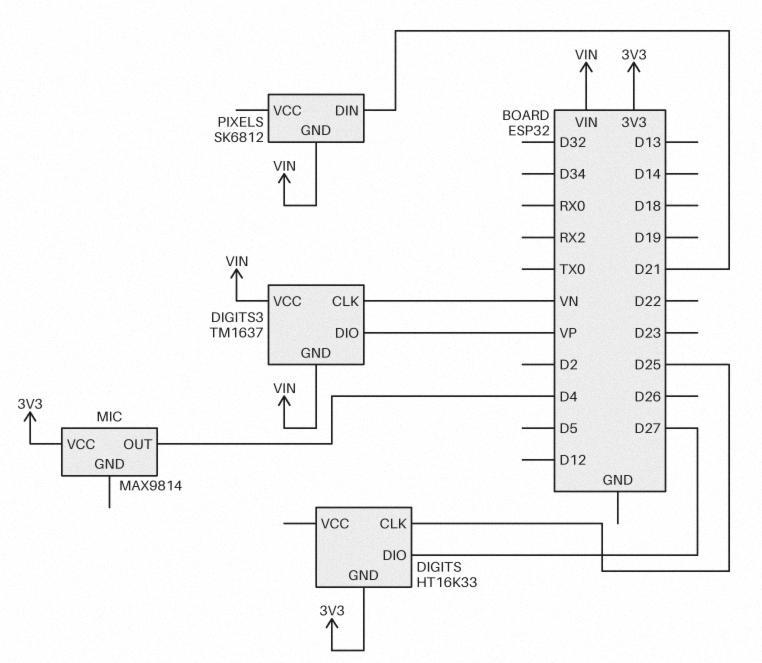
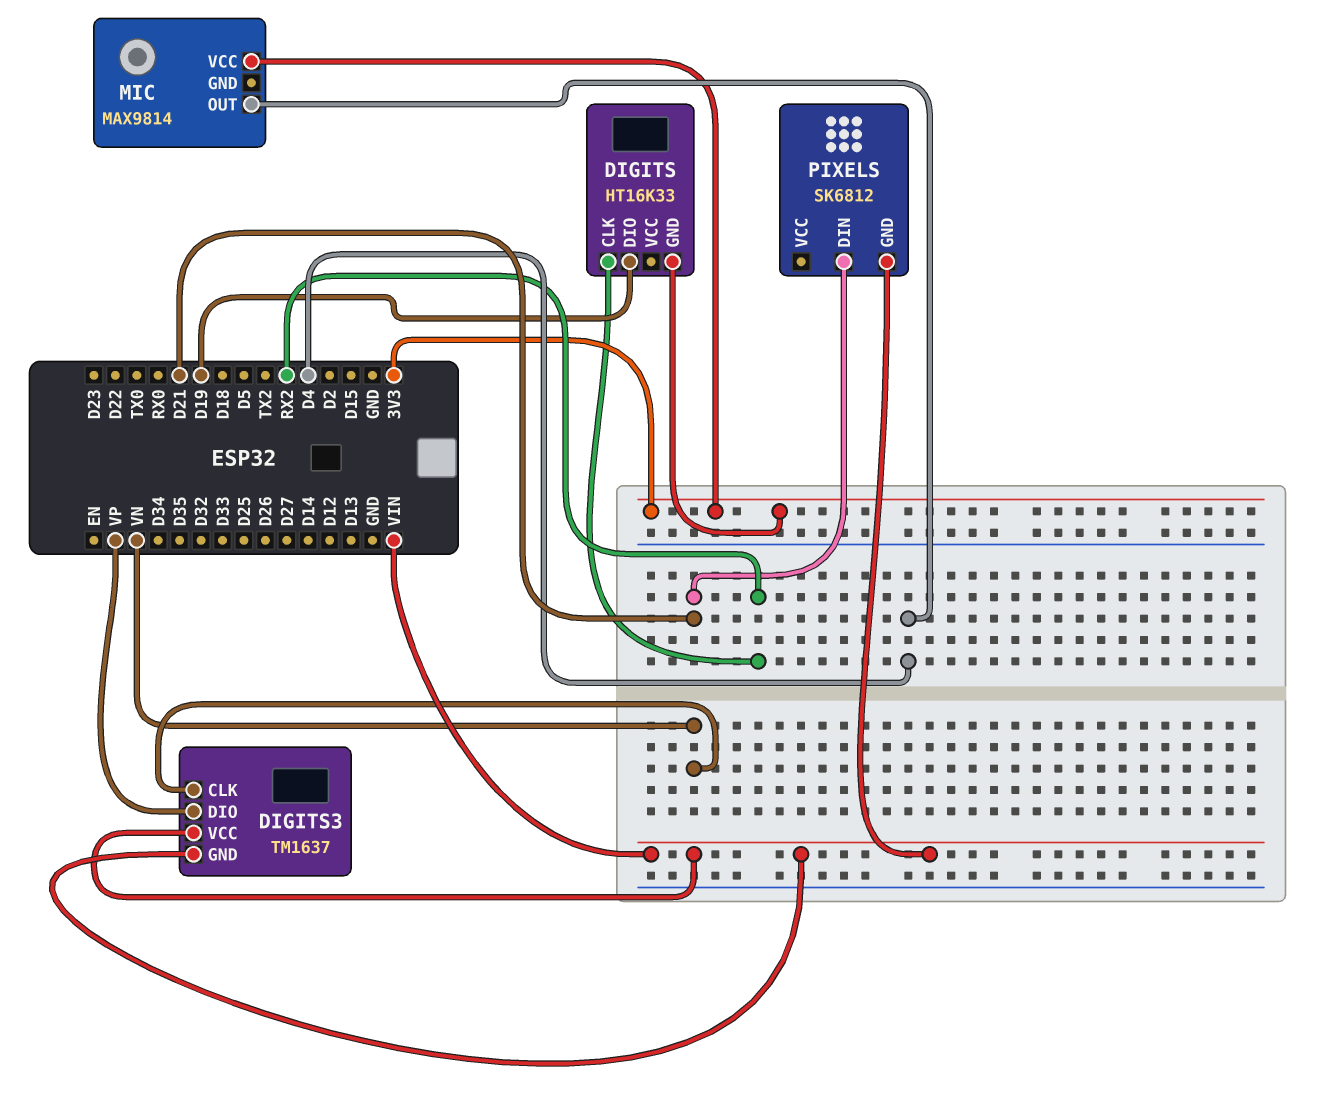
DIGITS pin CLK: D25 -> RX2
DIGITS pin DIO: D27 -> D19

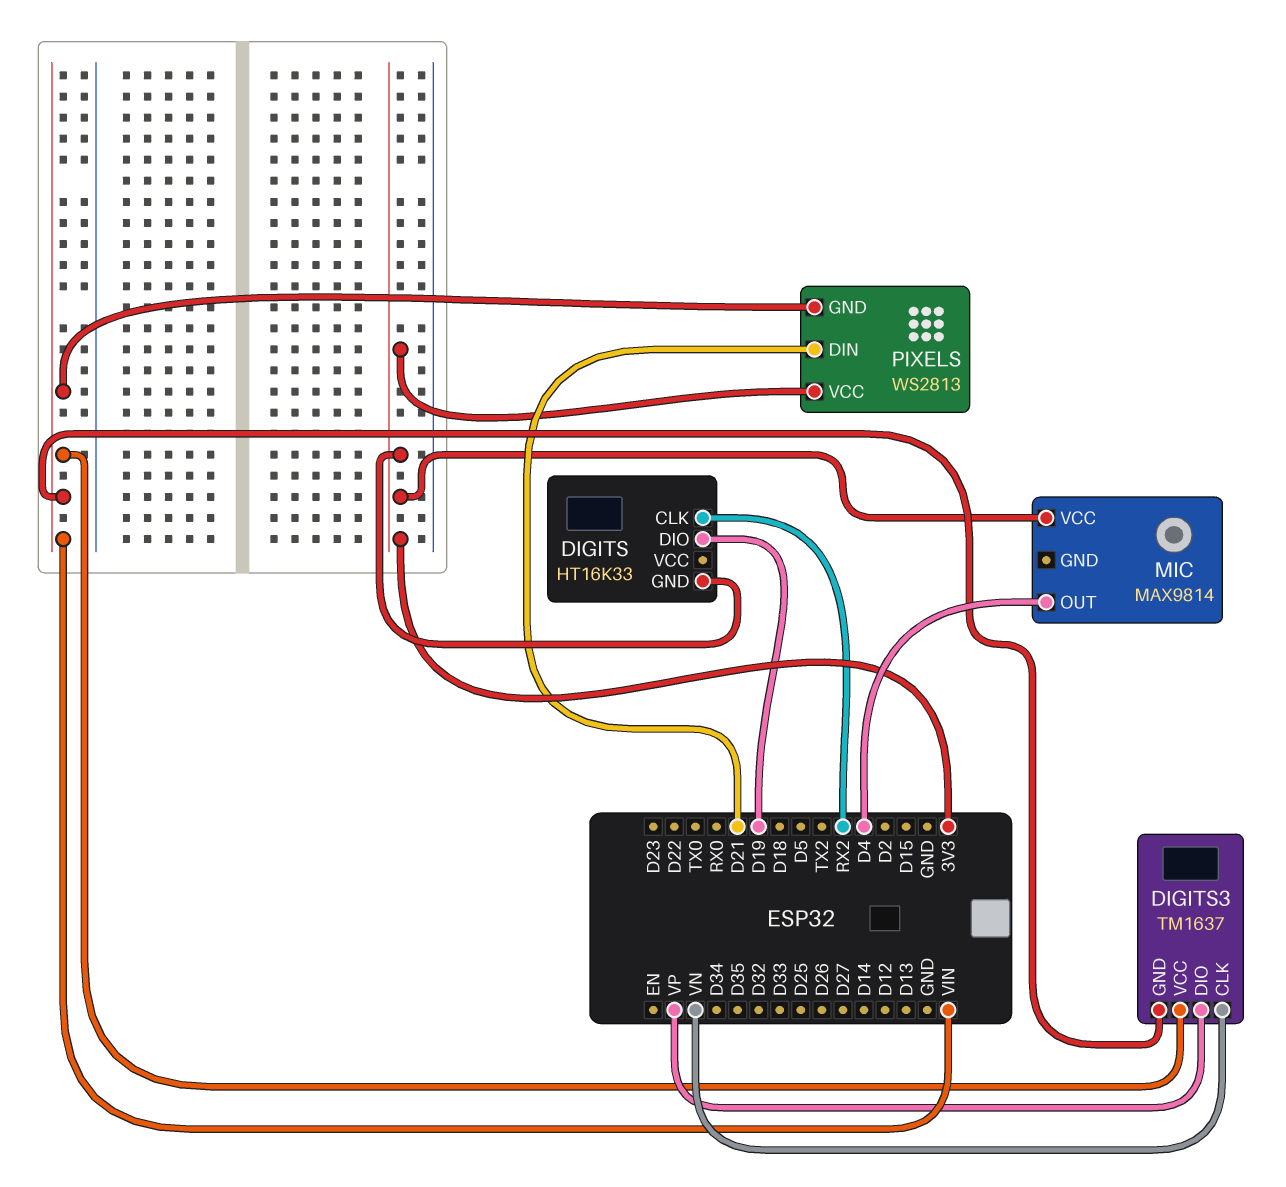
PIXELS: SK6812 -> WS2813
PIXELS pin VCC: none -> 3V3

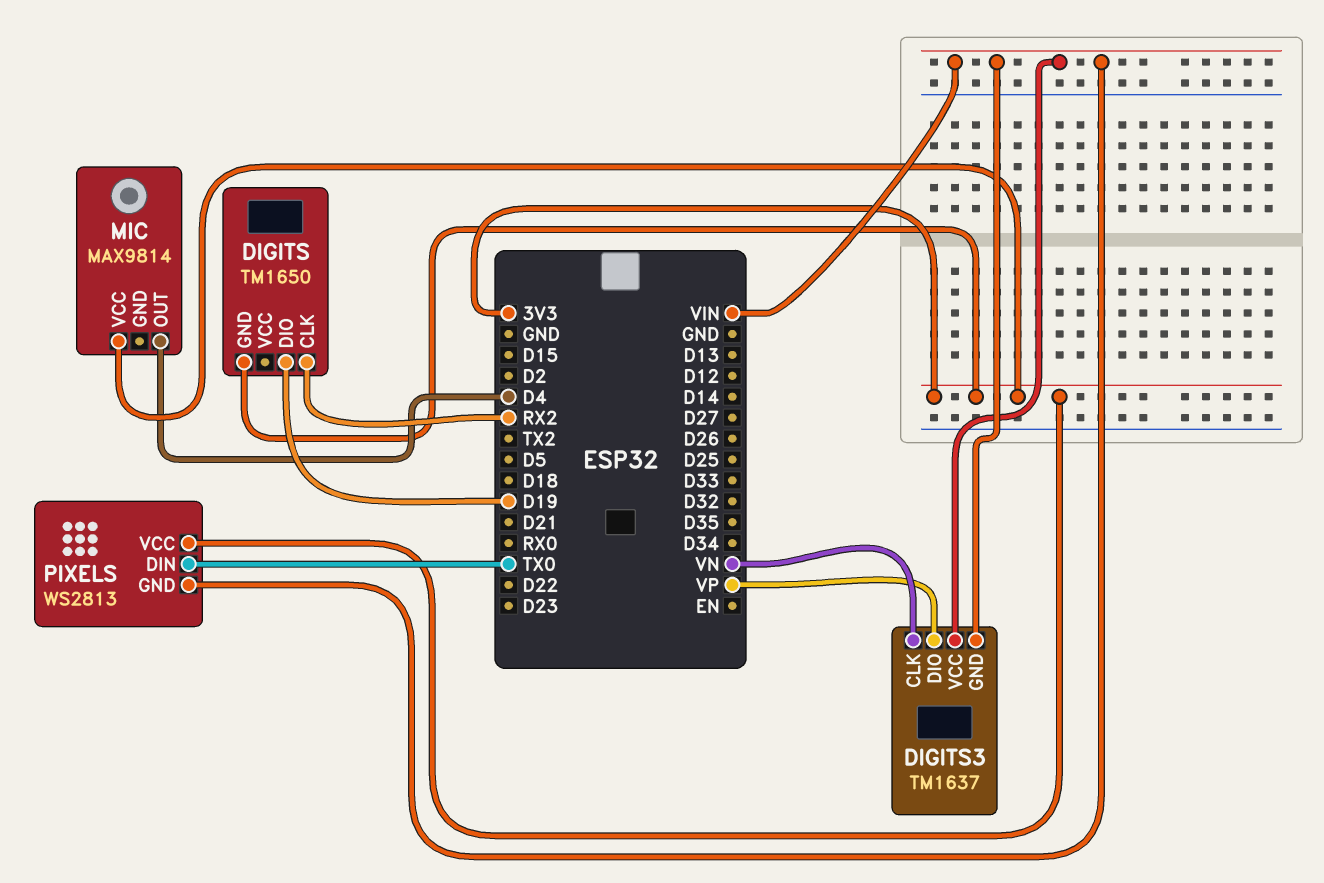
DIGITS: HT16K33 -> TM1650
PIXELS pin DIN: D21 -> TX0

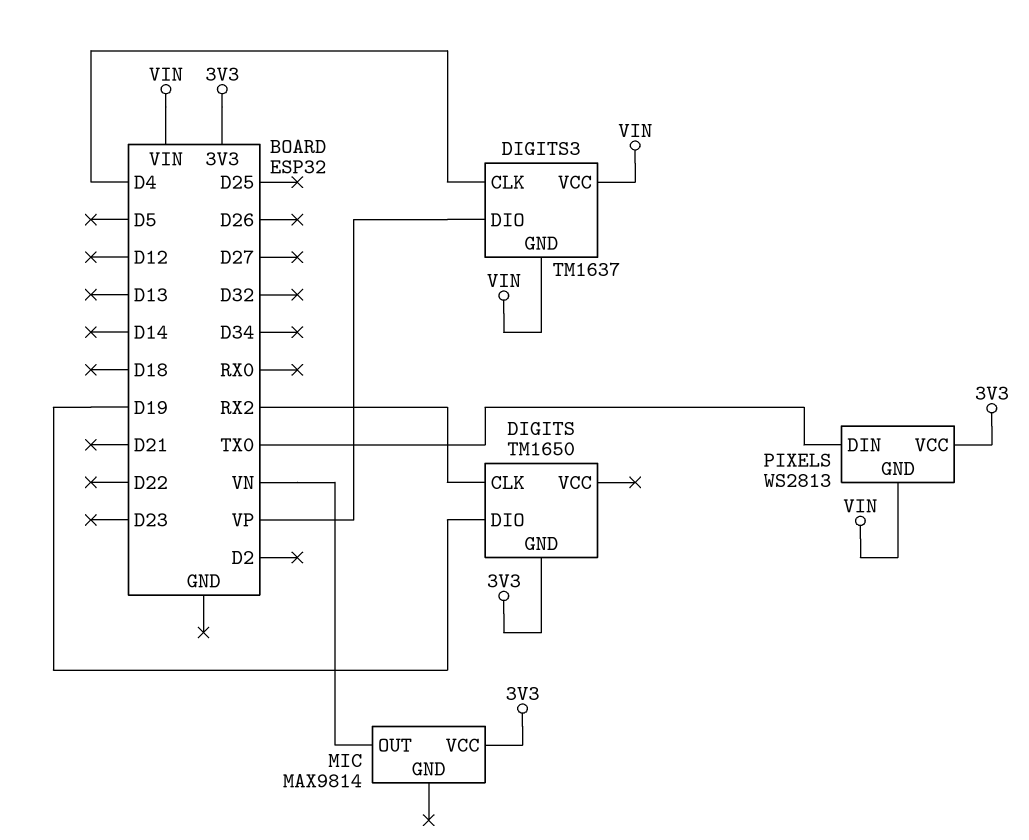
DIGITS3 pin CLK: VN -> D4
MIC pin OUT: D4 -> VN

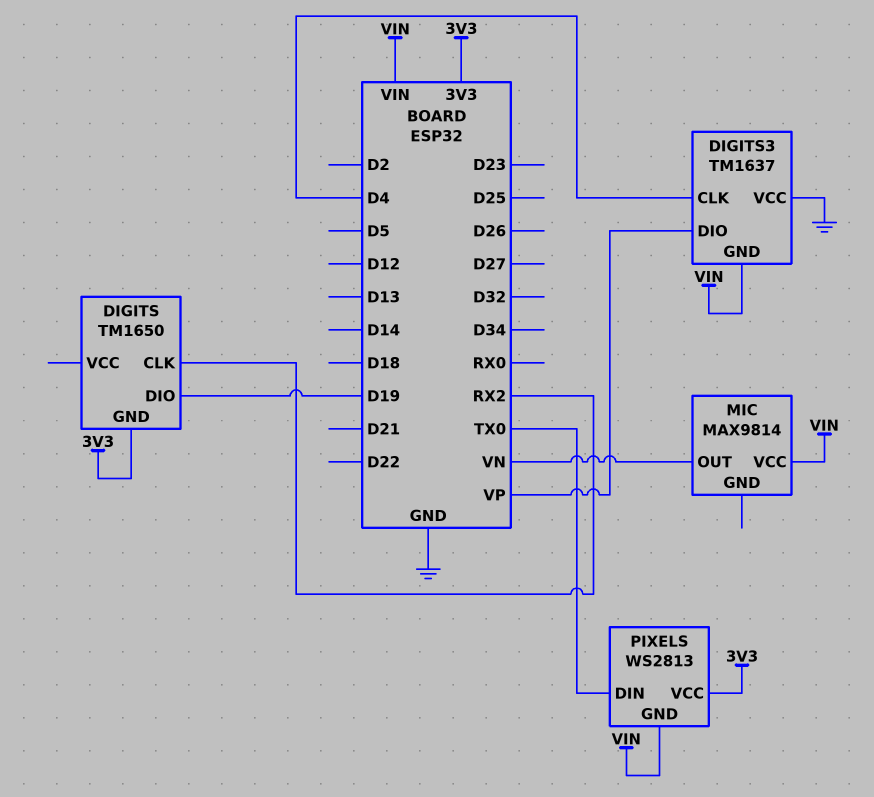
DIGITS3 pin VCC: VIN -> GND
MIC pin VCC: 3V3 -> VIN

